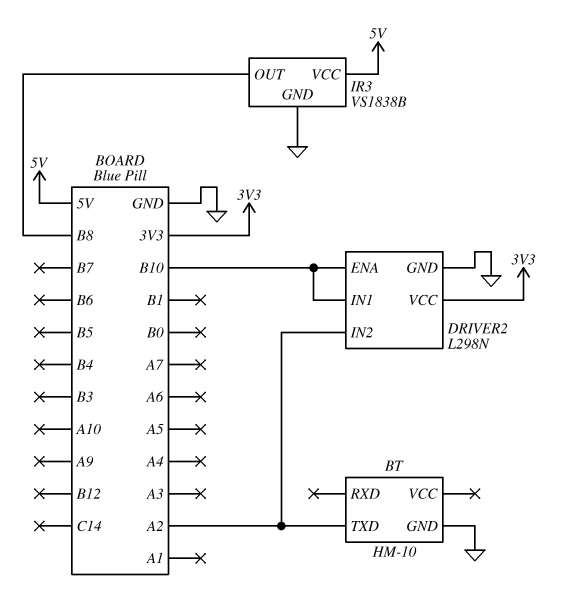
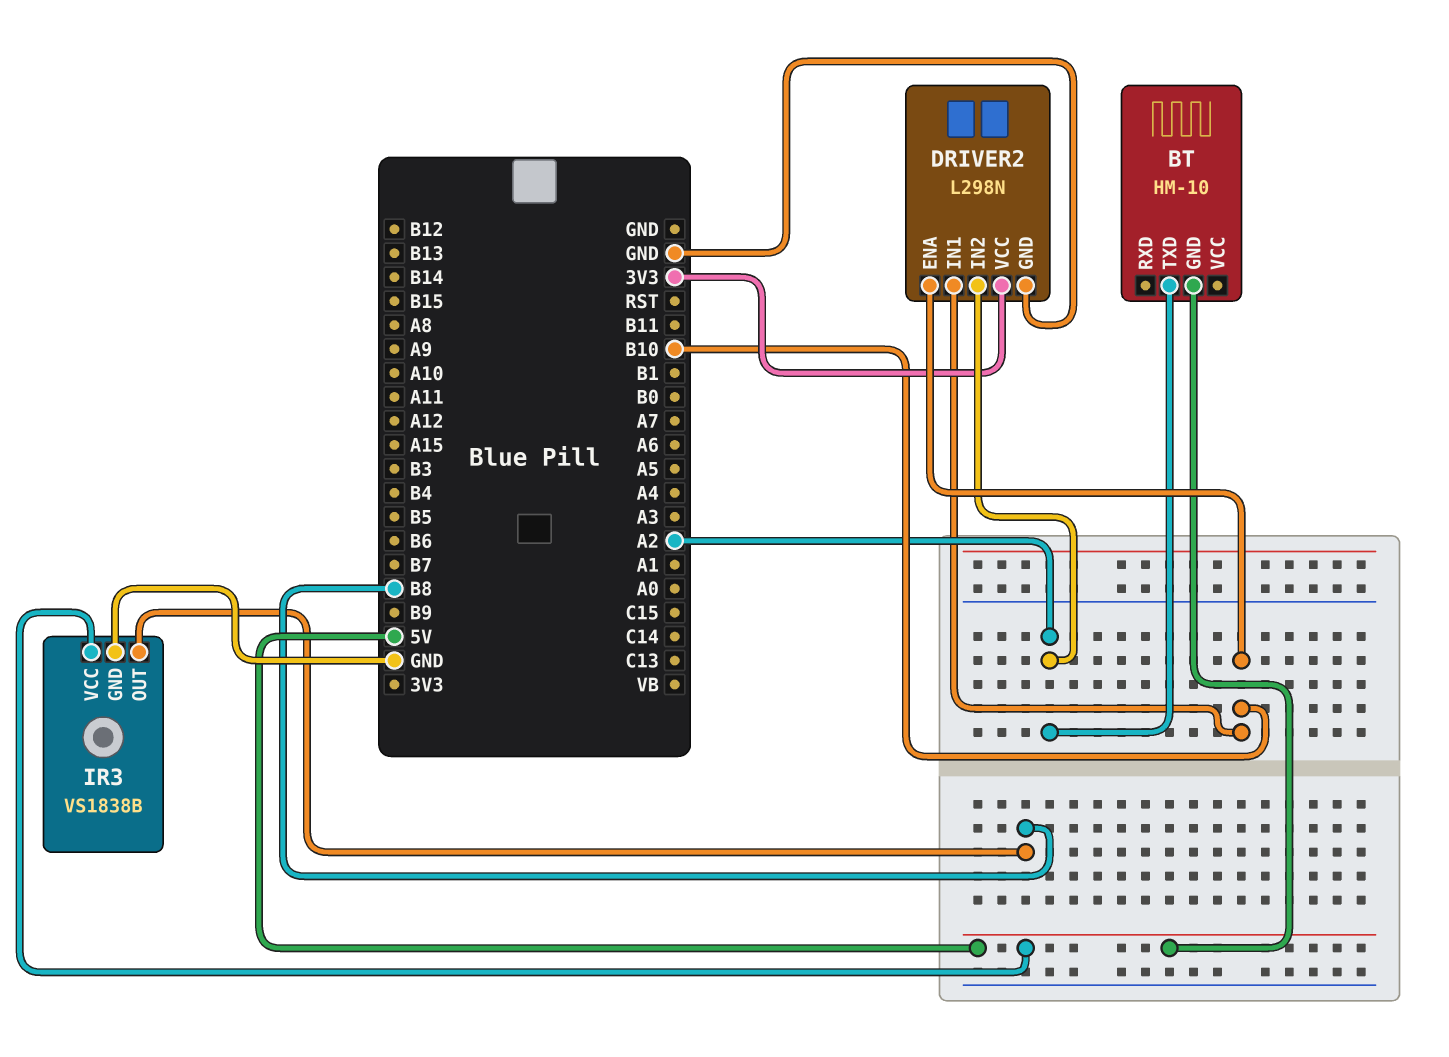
BT pin GND: GND -> 5V

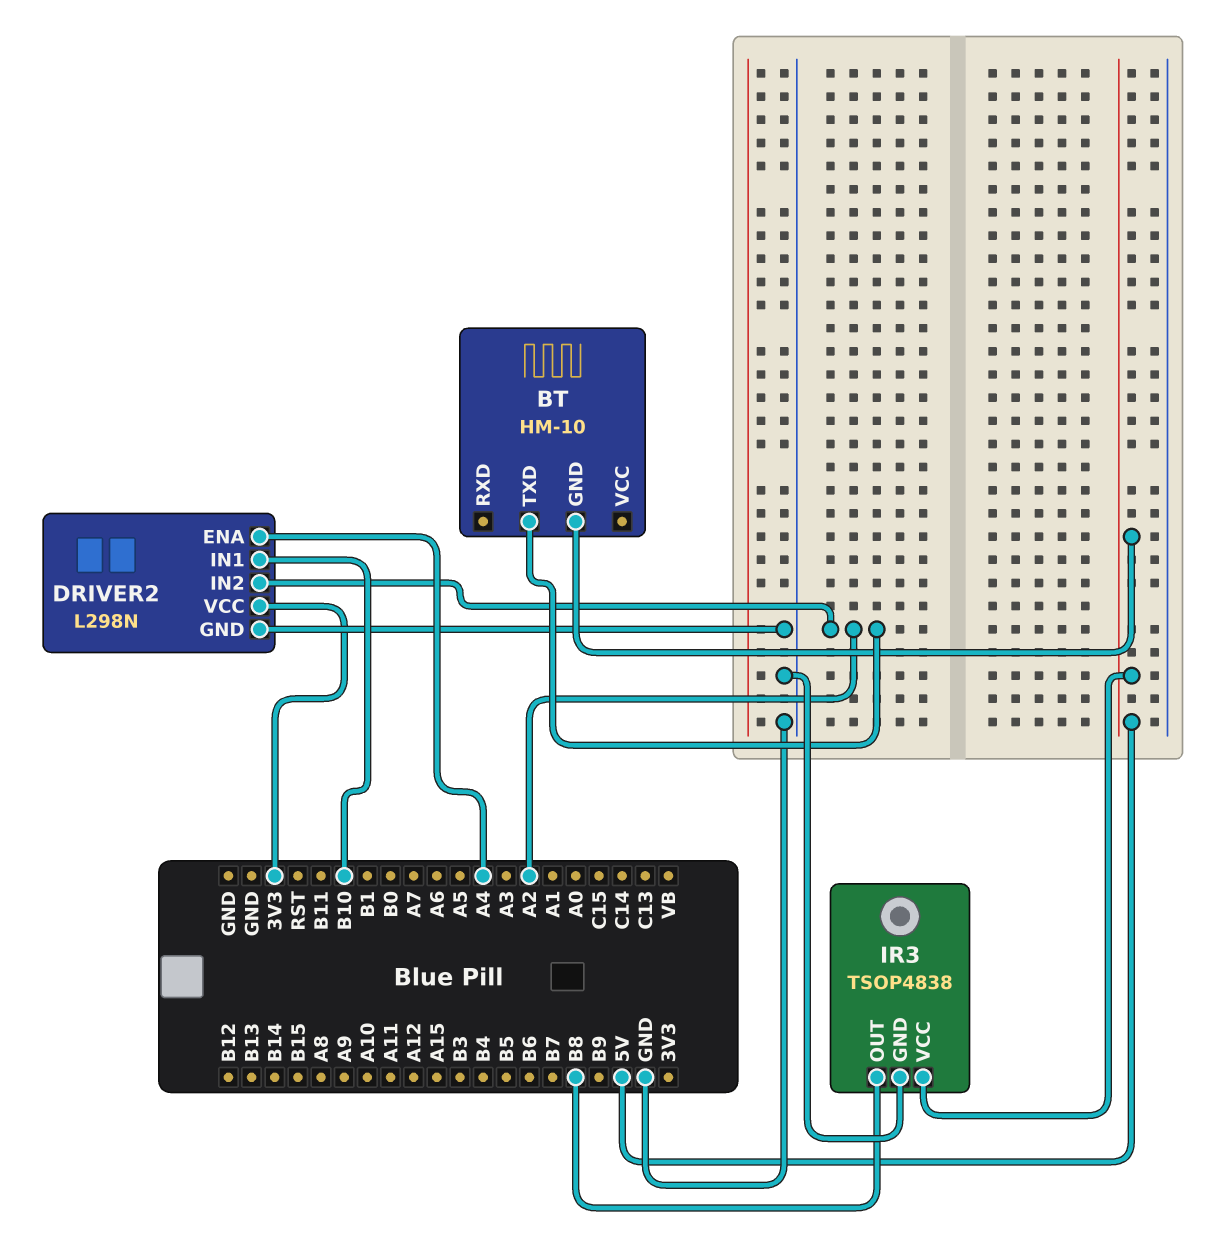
DRIVER2 pin ENA: B10 -> A4
IR3: VS1838B -> TSOP4838

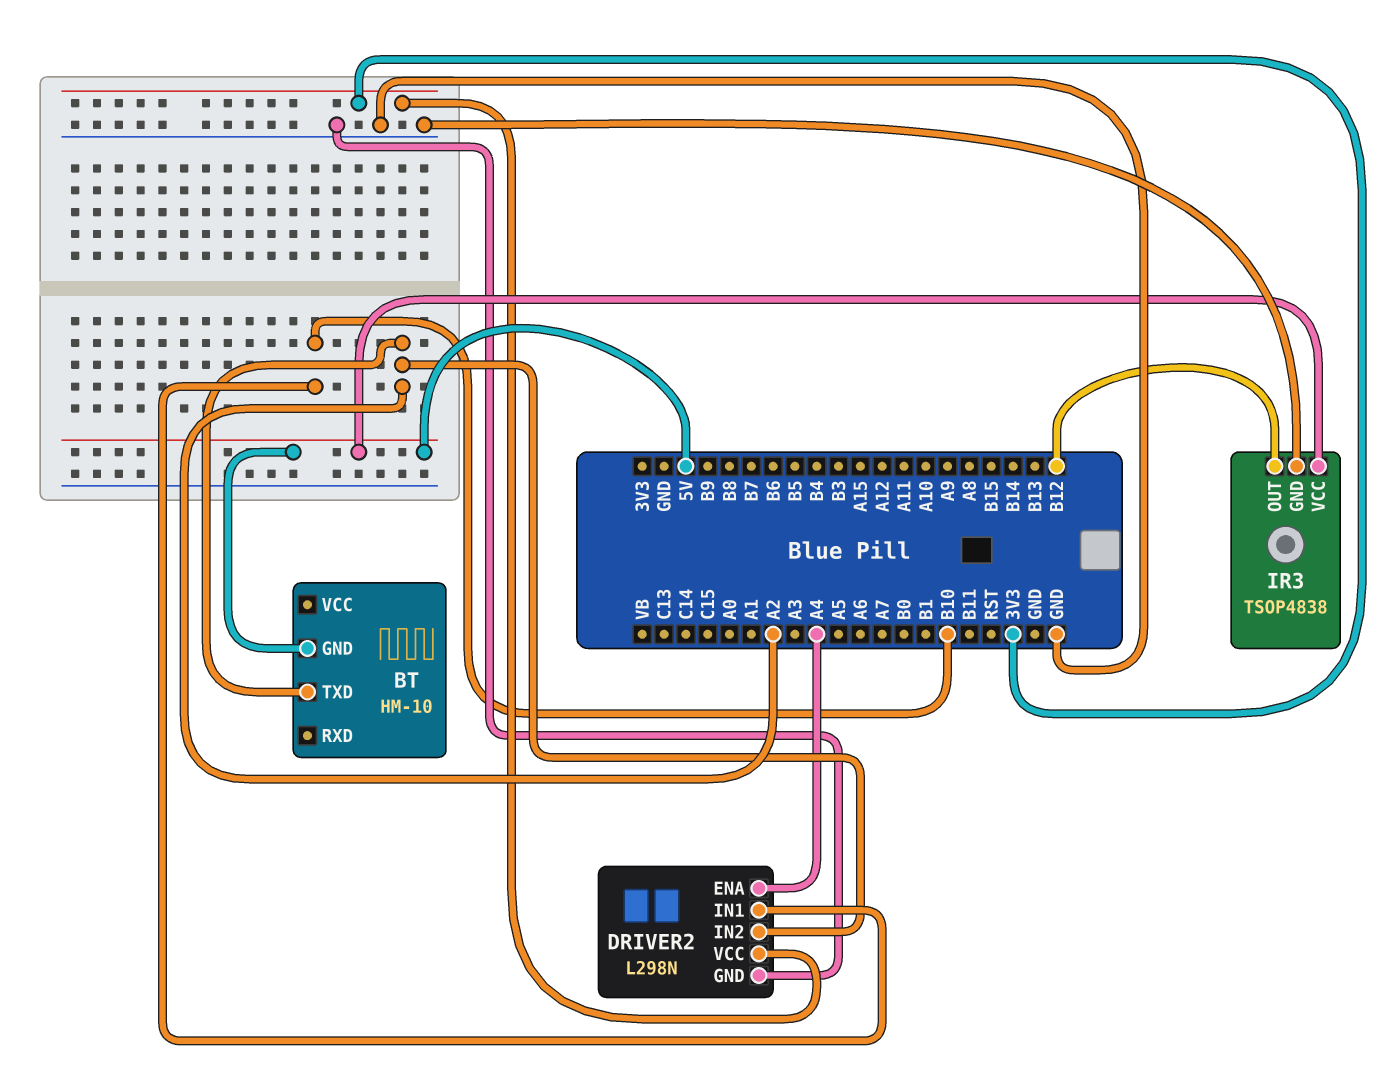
IR3 pin OUT: B8 -> B12

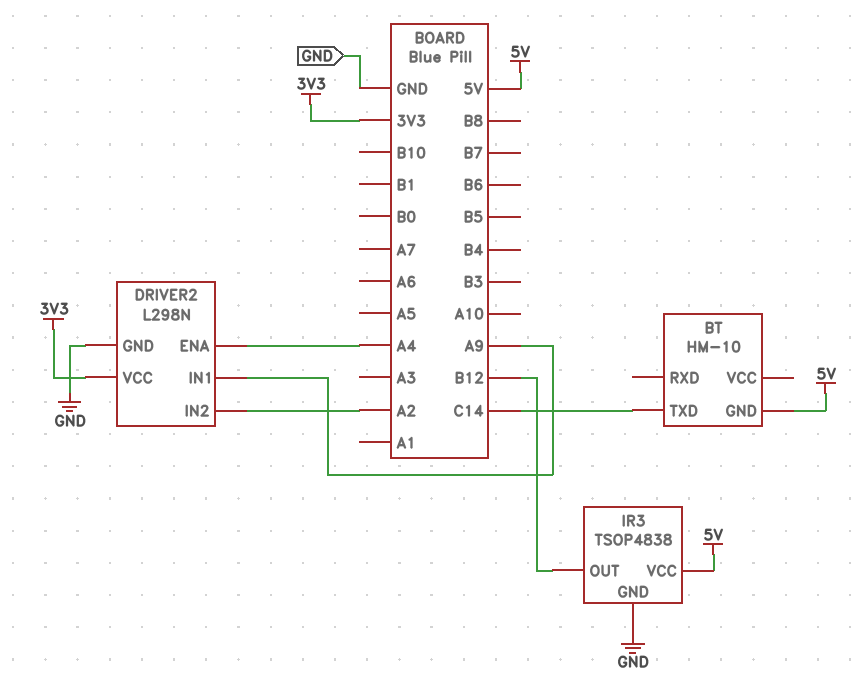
BT pin TXD: A2 -> C14
DRIVER2 pin IN1: B10 -> A9

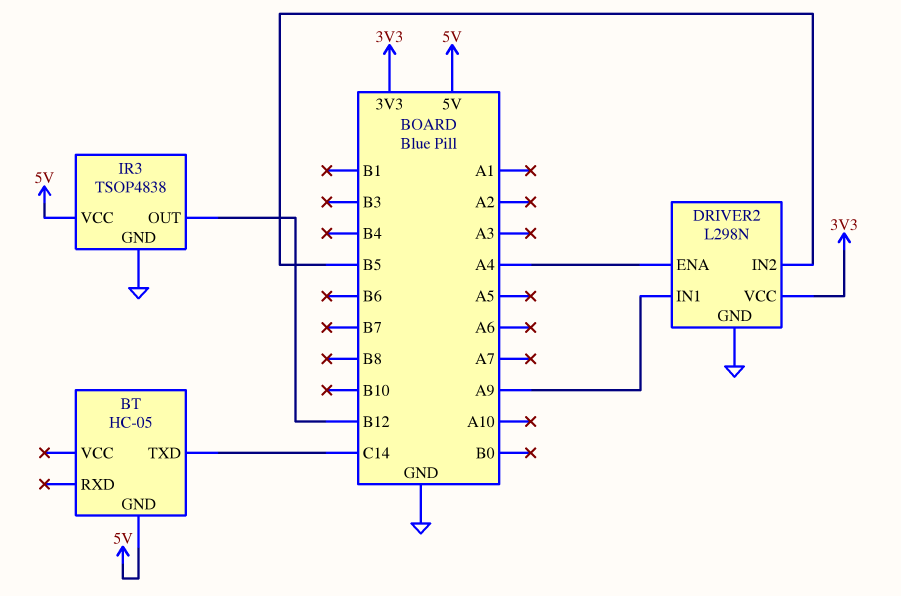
BT: HM-10 -> HC-05
DRIVER2 pin IN2: A2 -> B5

